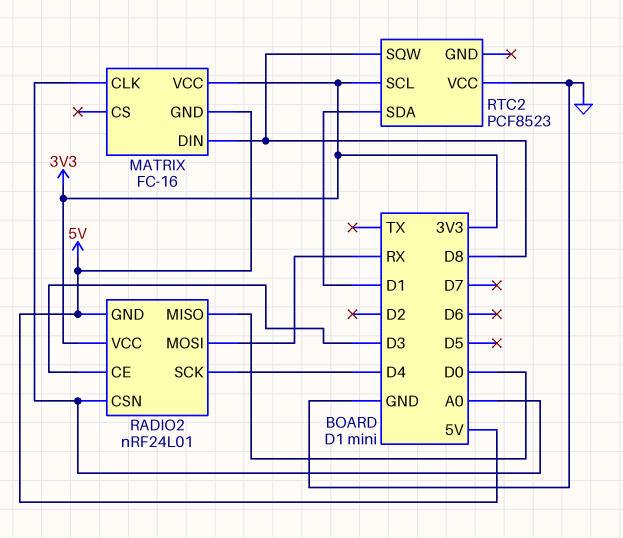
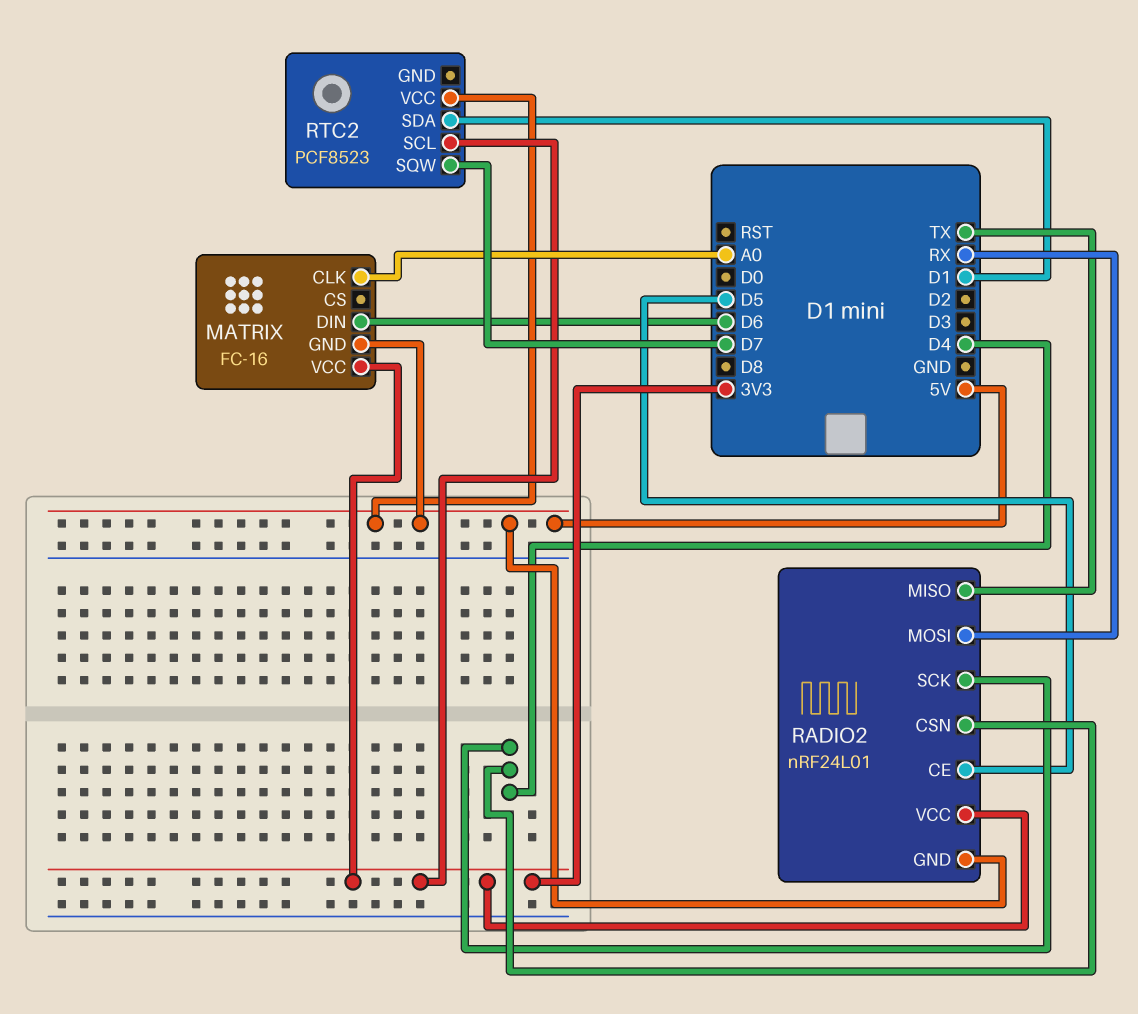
MATRIX pin DIN: D8 -> D6
RADIO2 pin CE: D3 -> D5
RADIO2 pin CSN: A0 -> D4
RADIO2 pin MISO: D0 -> TX
RTC2 pin SQW: D8 -> D7
RTC2 pin VCC: GND -> 5V

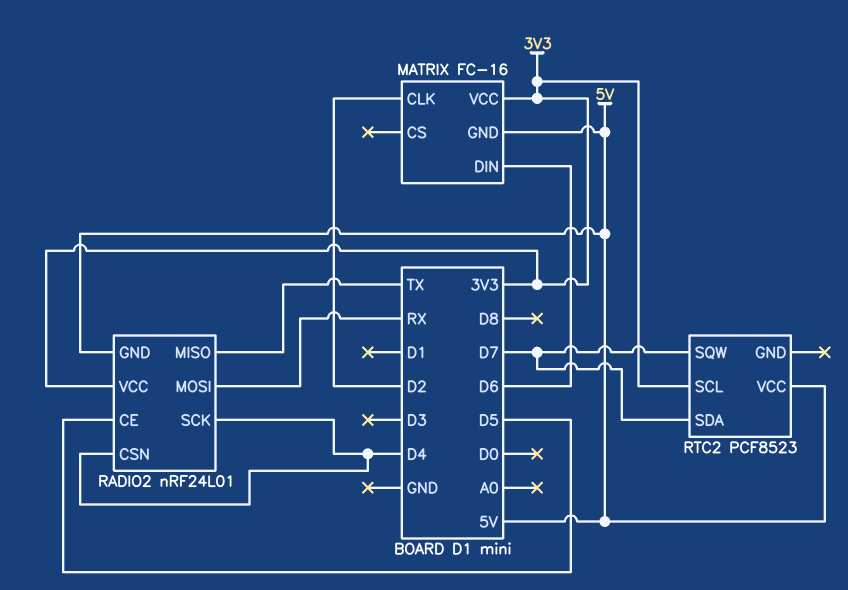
MATRIX pin CLK: A0 -> D2
RTC2 pin SDA: D1 -> D7

